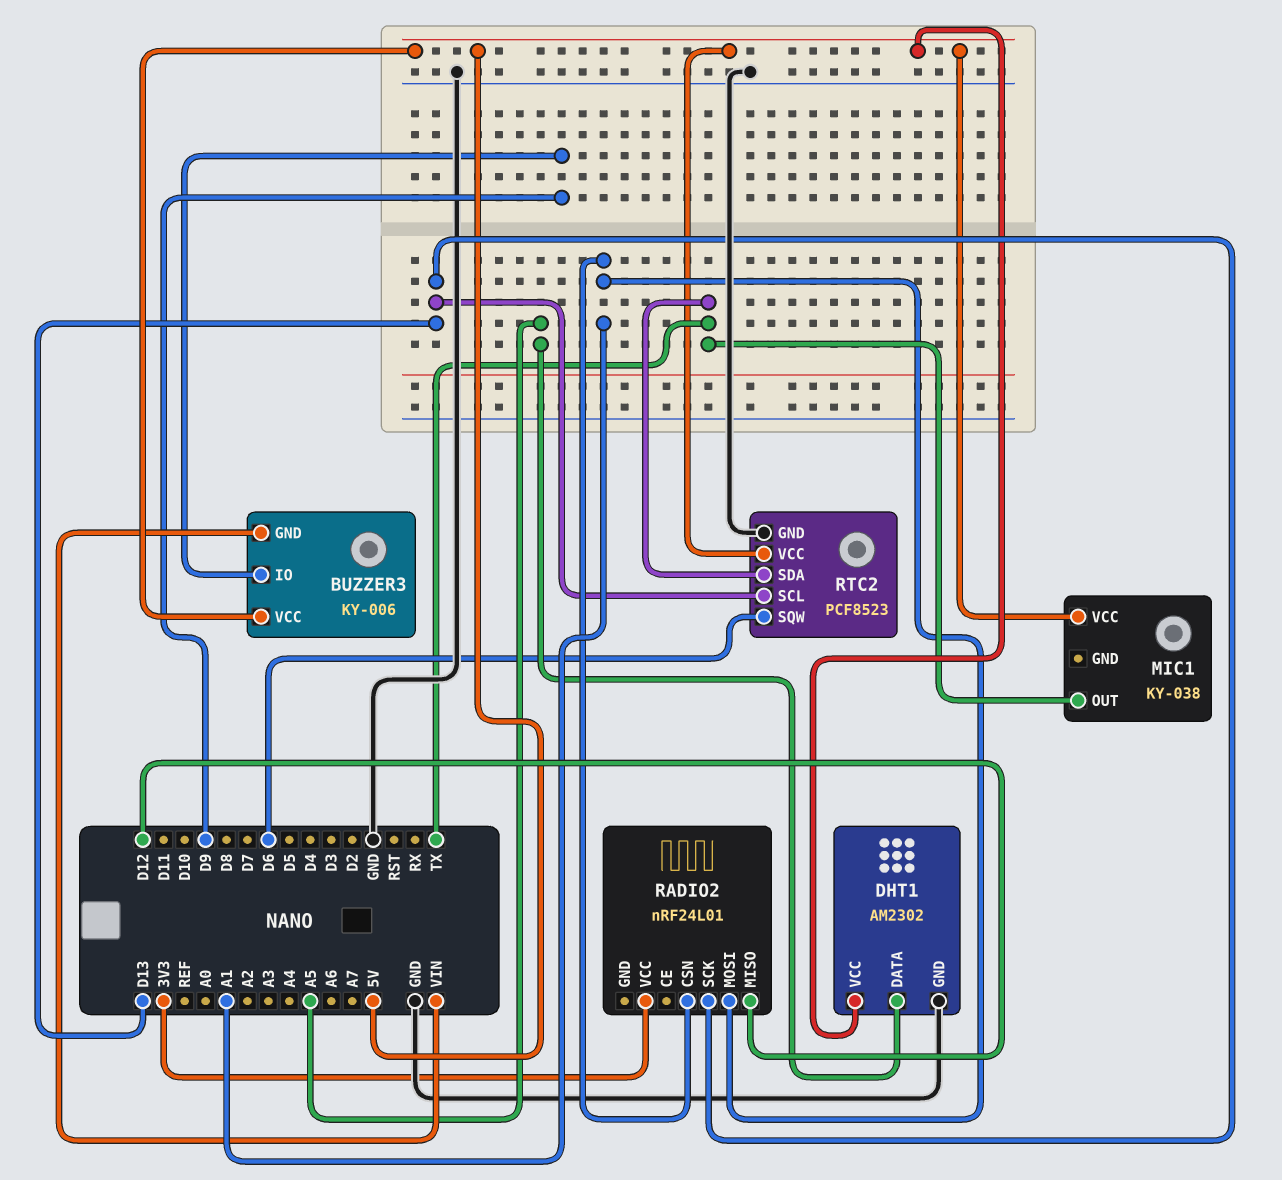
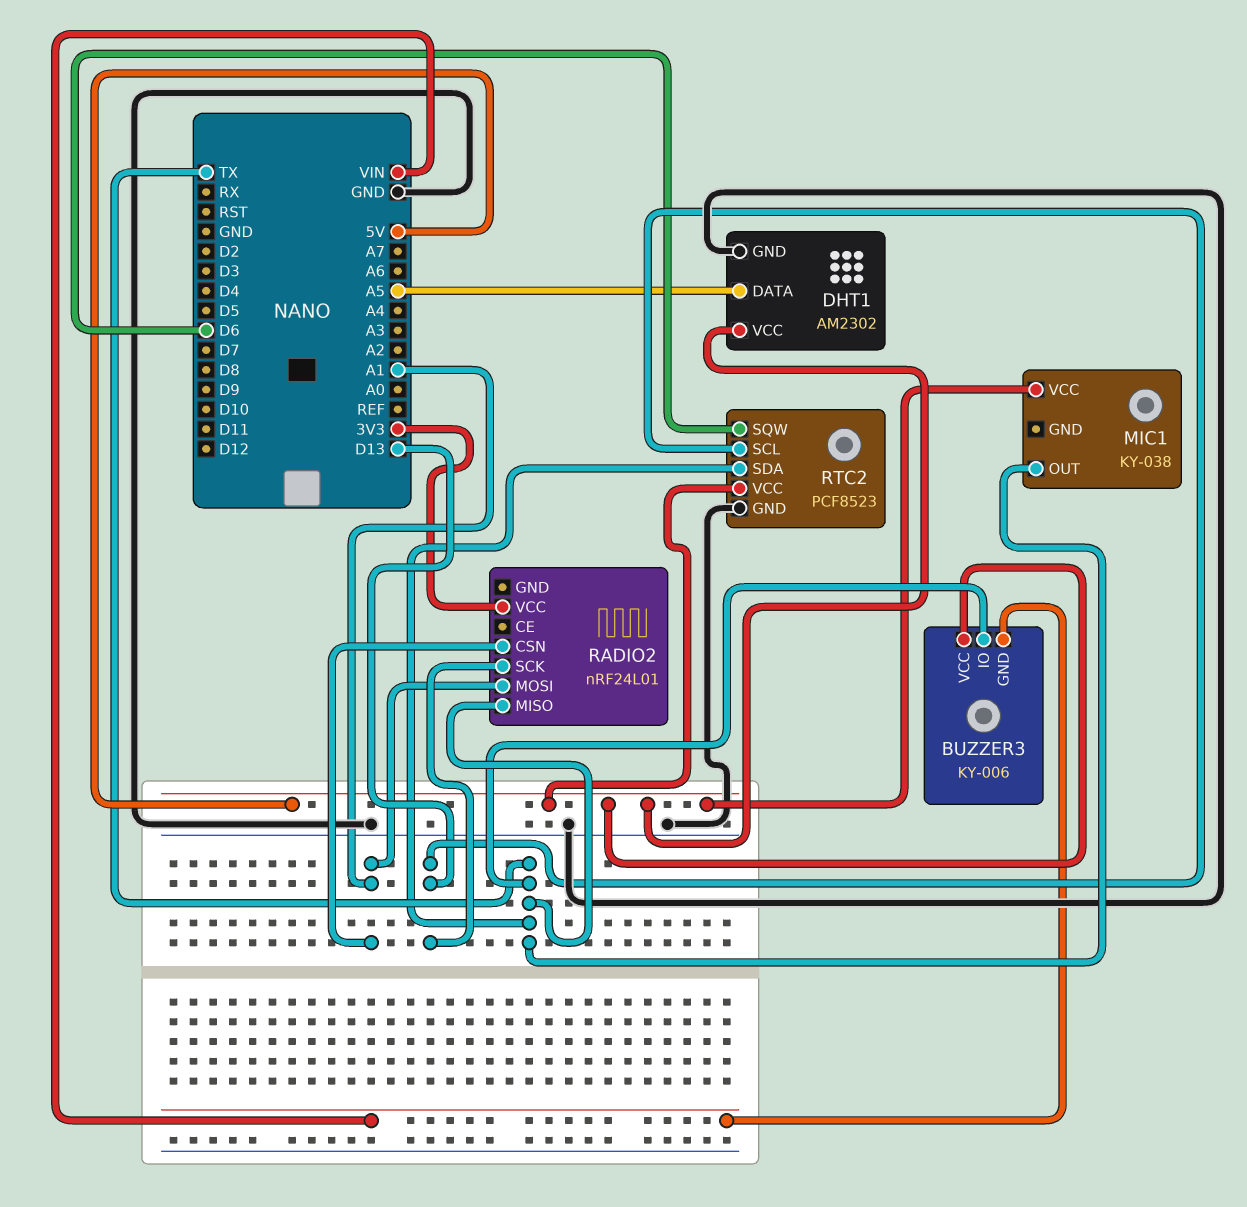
BUZZER3 pin IO: D9 -> TX
RADIO2 pin MISO: D12 -> TX

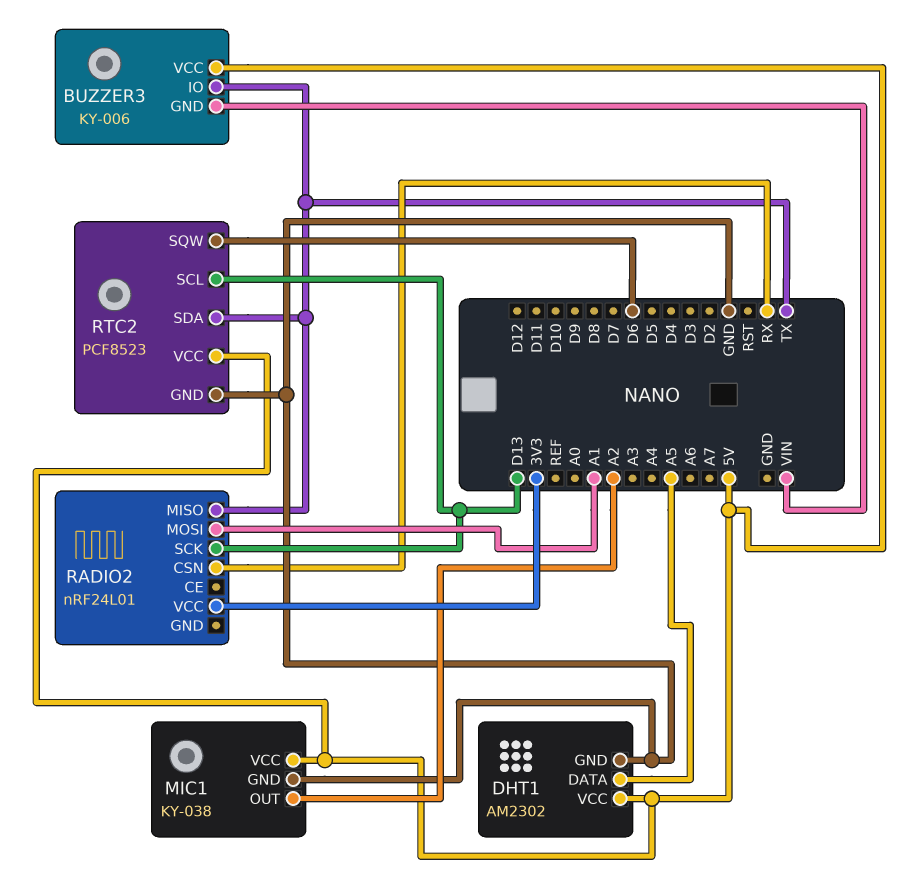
MIC1 pin GND: none -> GND
MIC1 pin OUT: TX -> A2
RADIO2 pin CSN: A1 -> RX

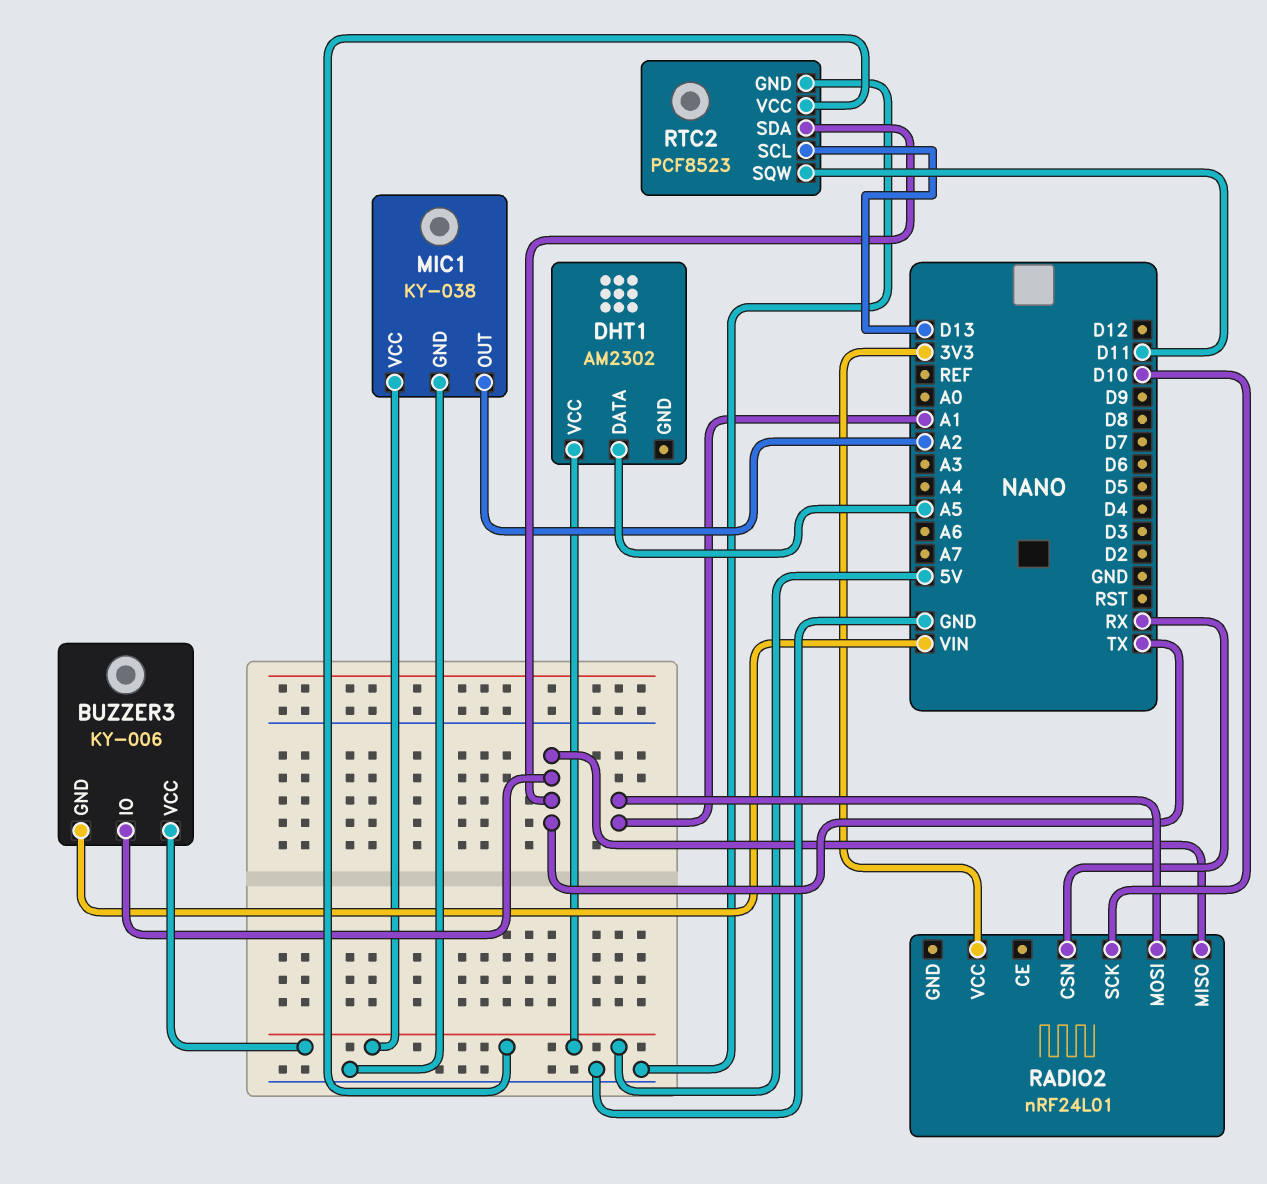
DHT1 pin GND: GND -> none
RADIO2 pin SCK: D13 -> D10
RTC2 pin SQW: D6 -> D11

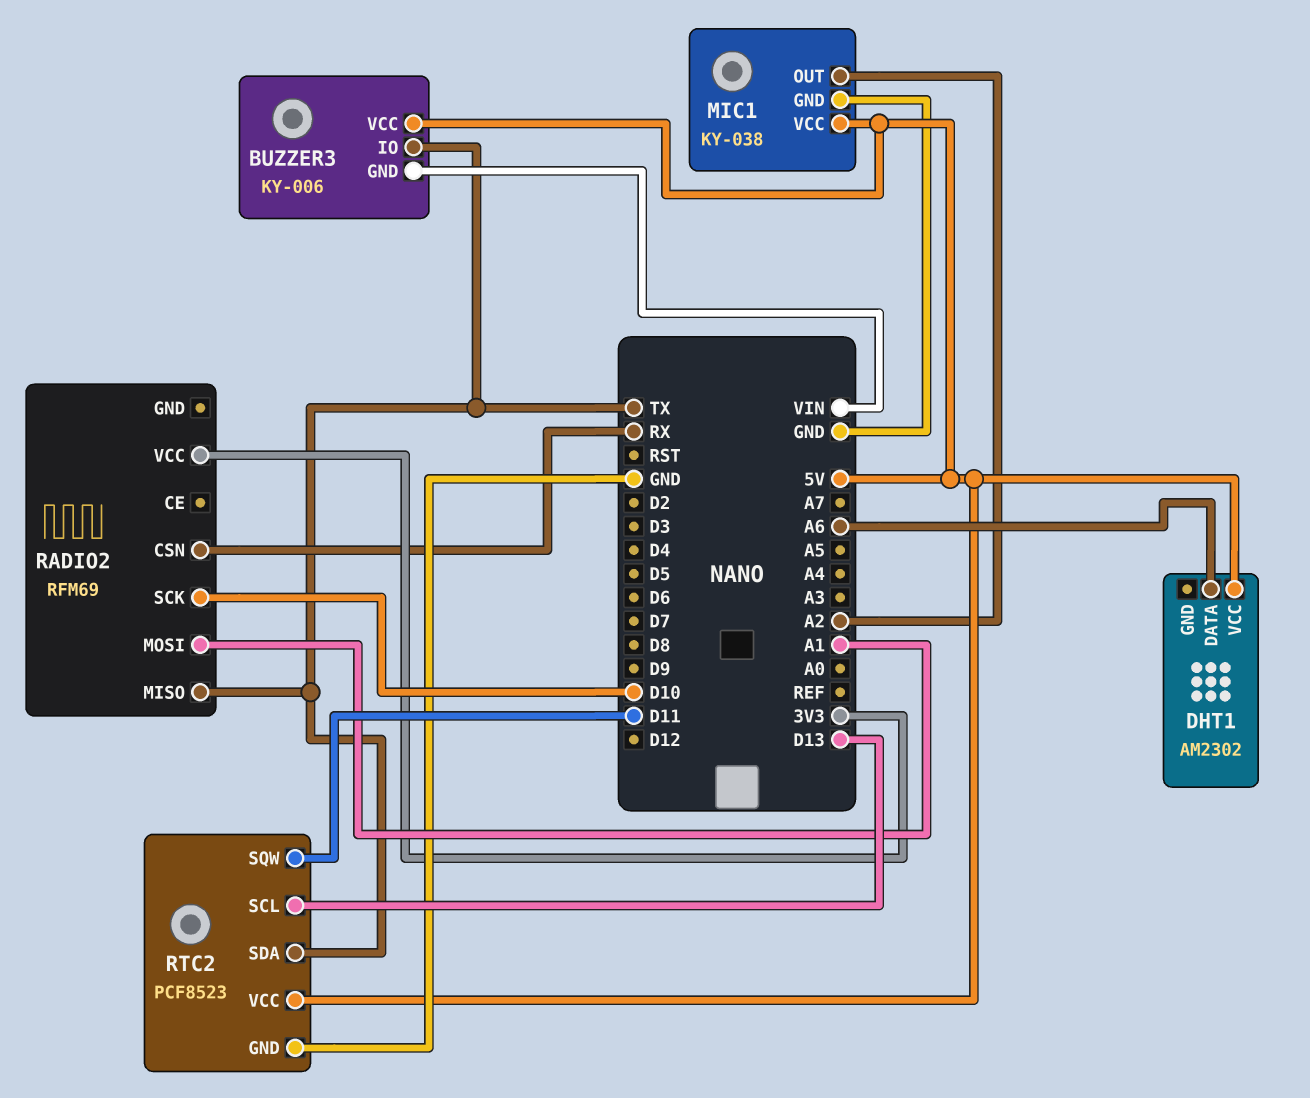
DHT1 pin DATA: A5 -> A6
RADIO2: nRF24L01 -> RFM69

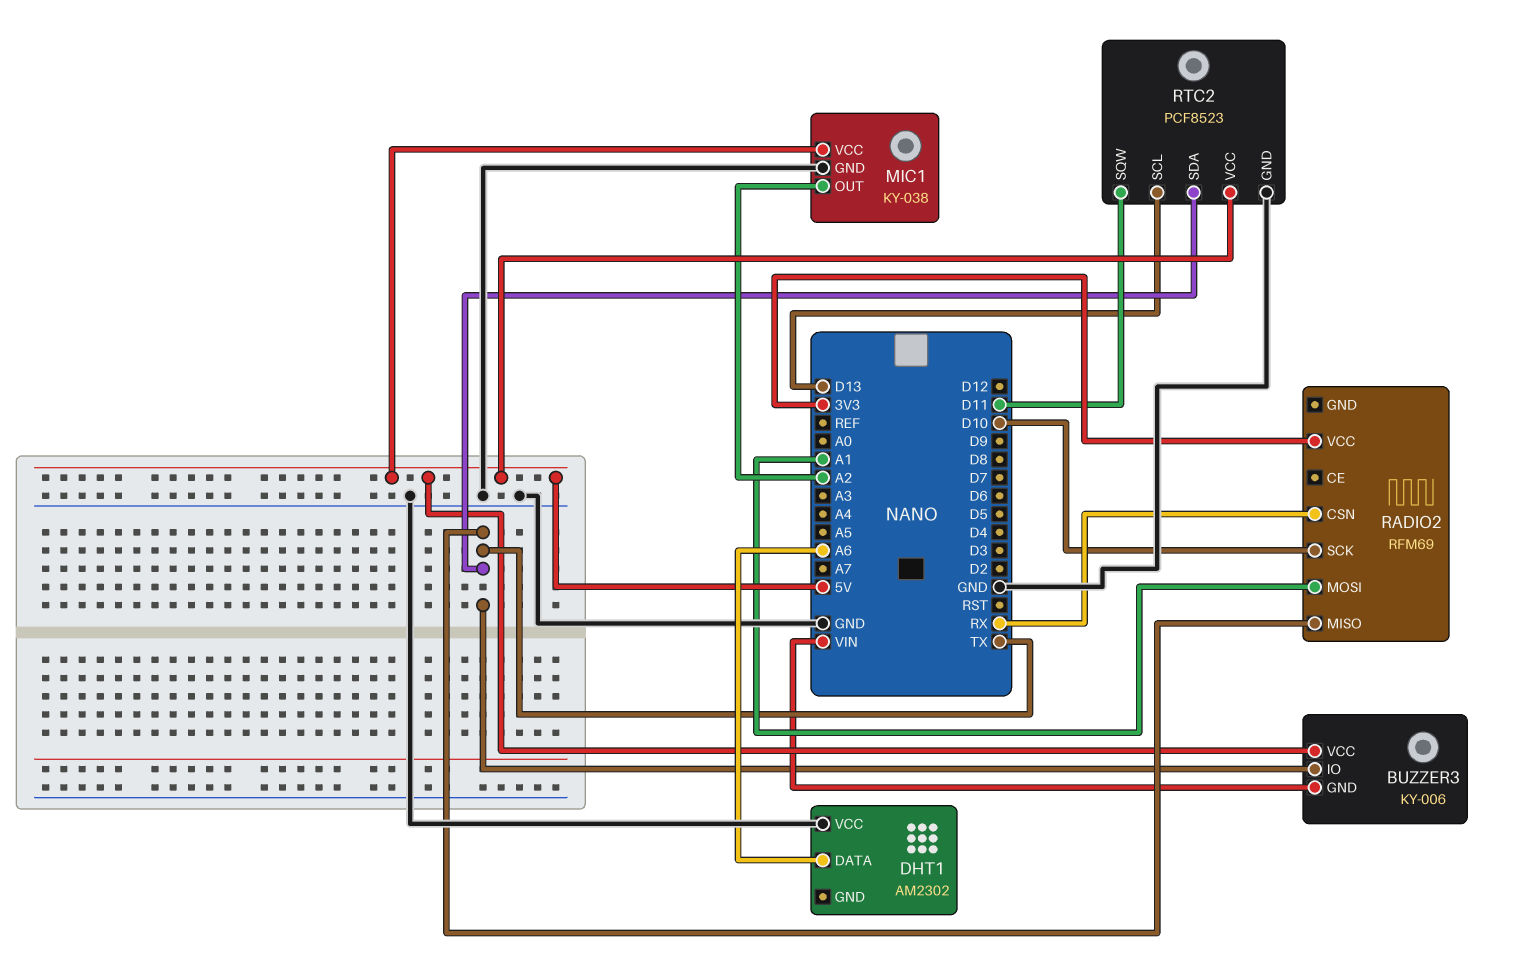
DHT1 pin VCC: 5V -> GND

